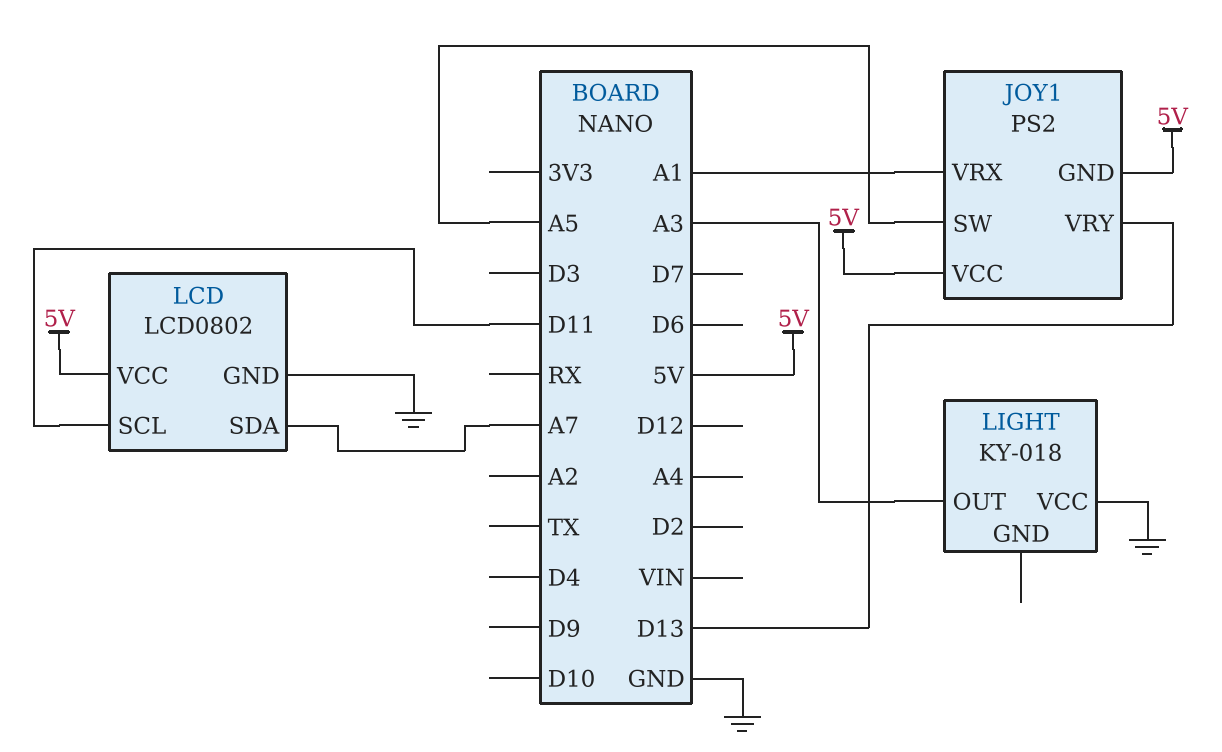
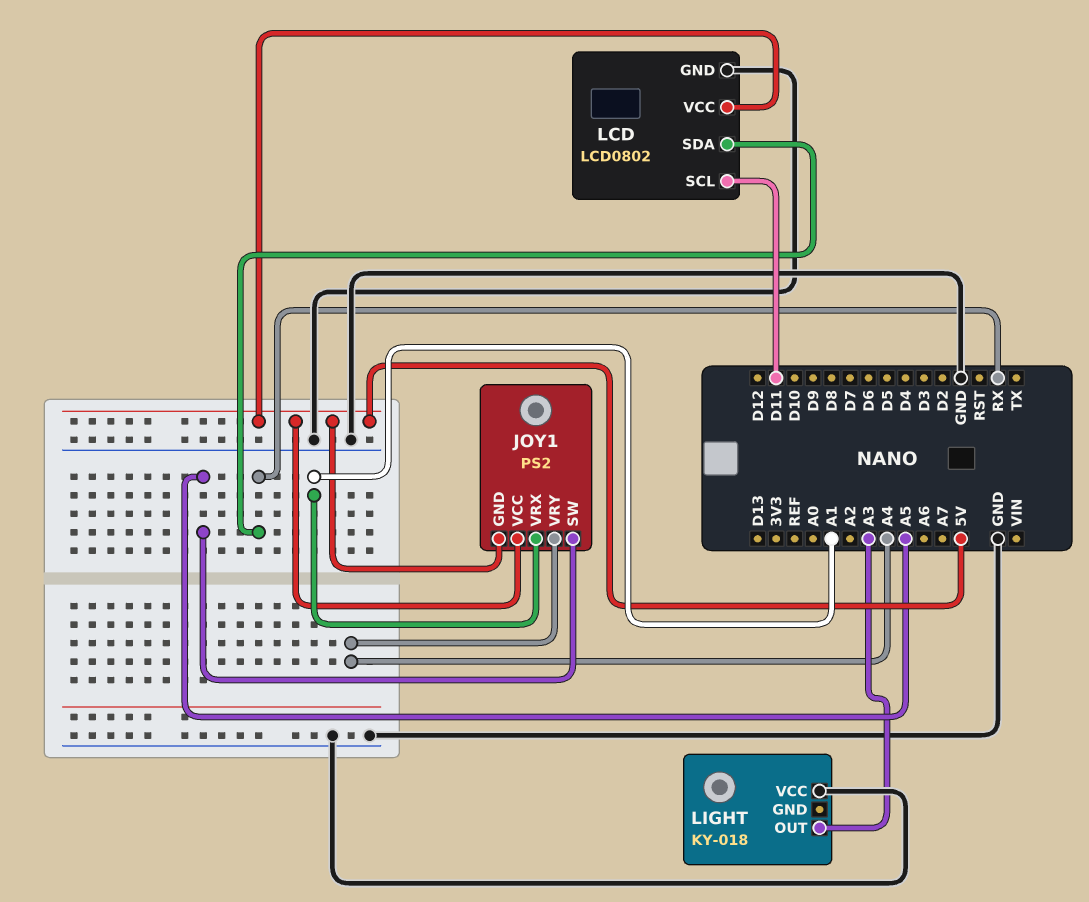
JOY1 pin VRY: D13 -> A4
LCD pin SDA: A7 -> RX

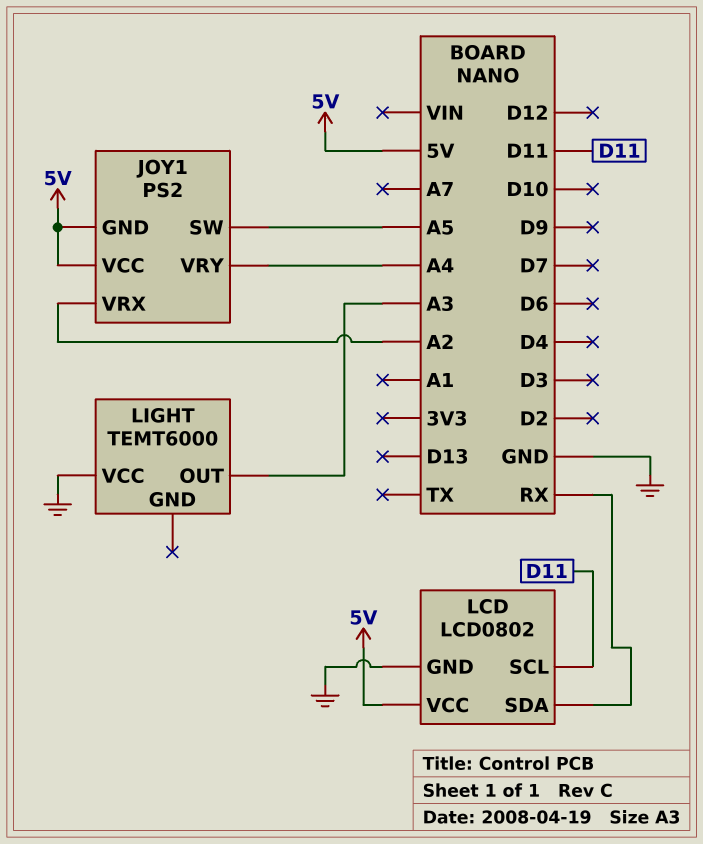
JOY1 pin VRX: A1 -> A2
LIGHT: KY-018 -> TEMT6000

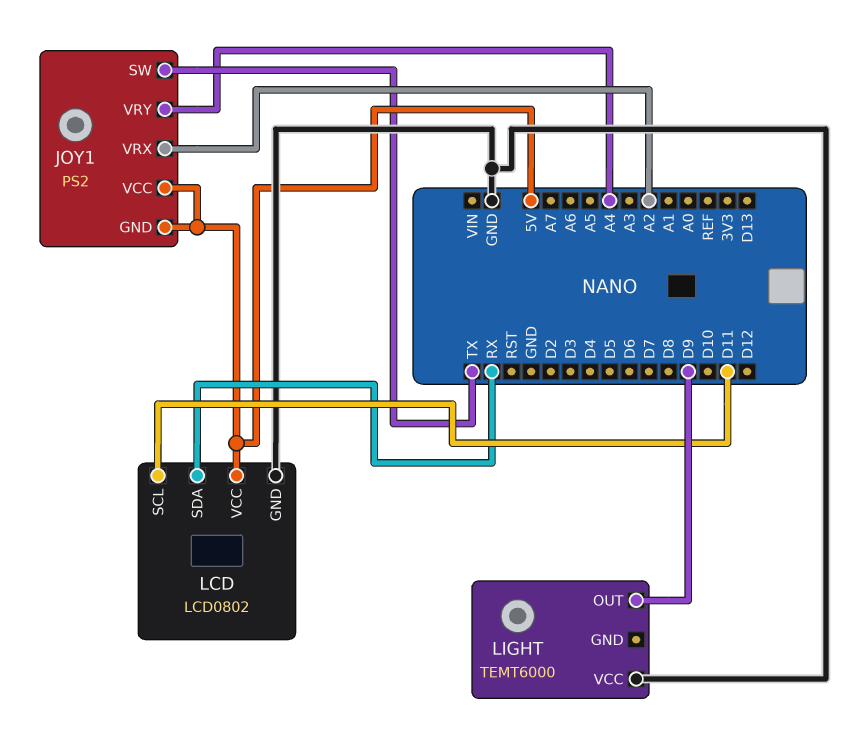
JOY1 pin SW: A5 -> TX
LIGHT pin OUT: A3 -> D9

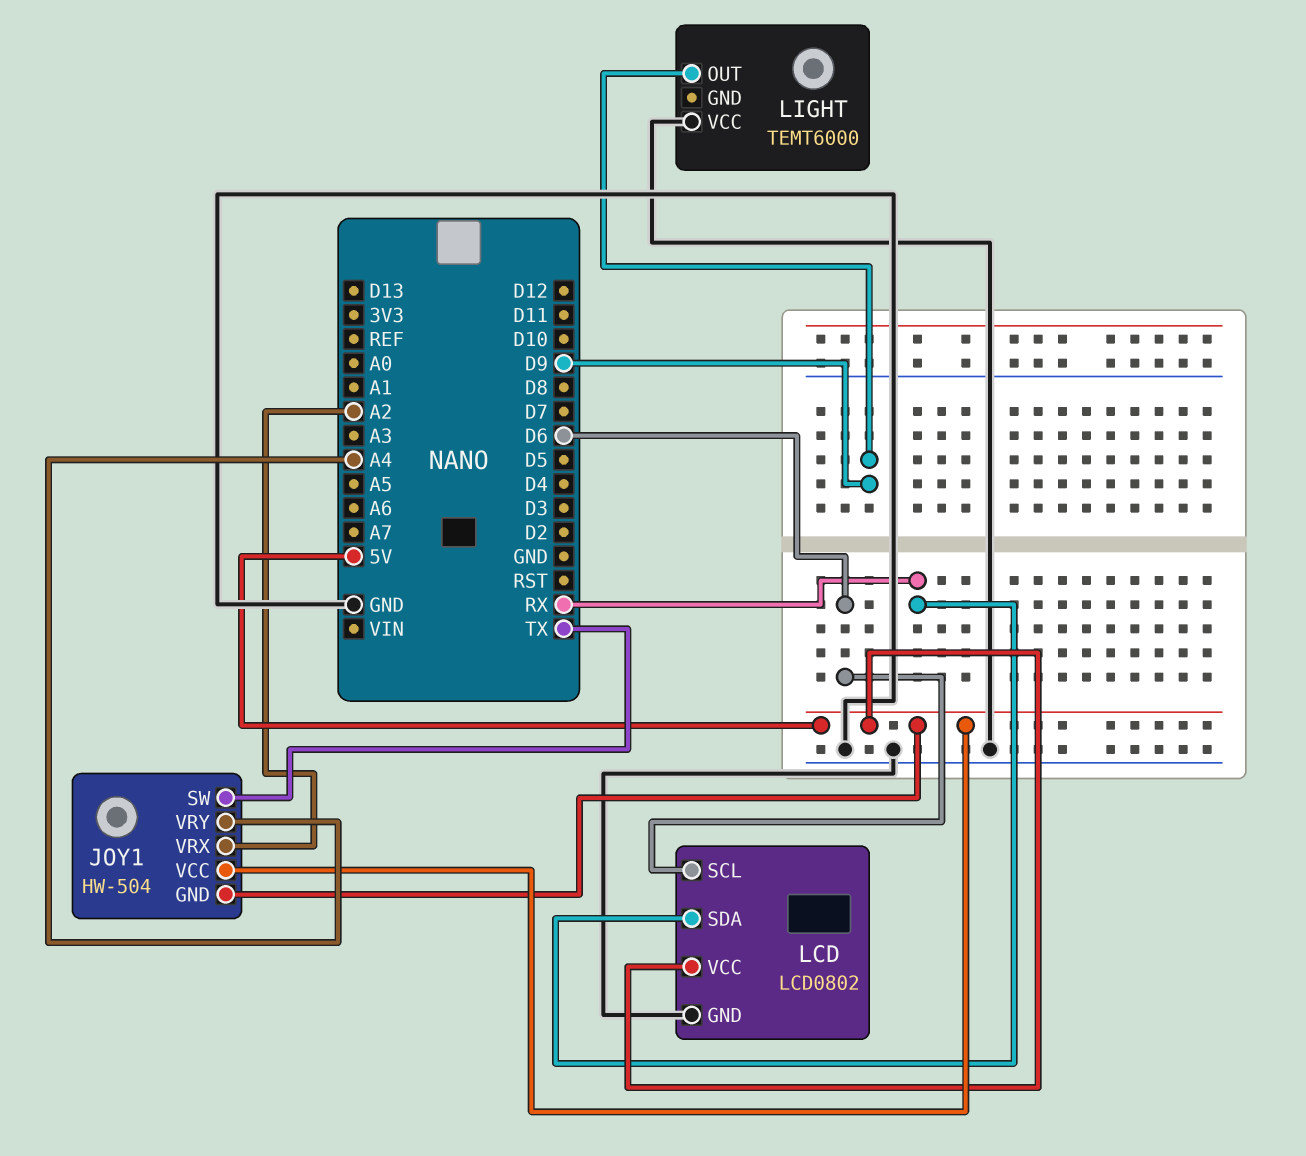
JOY1: PS2 -> HW-504
LCD pin SCL: D11 -> D6

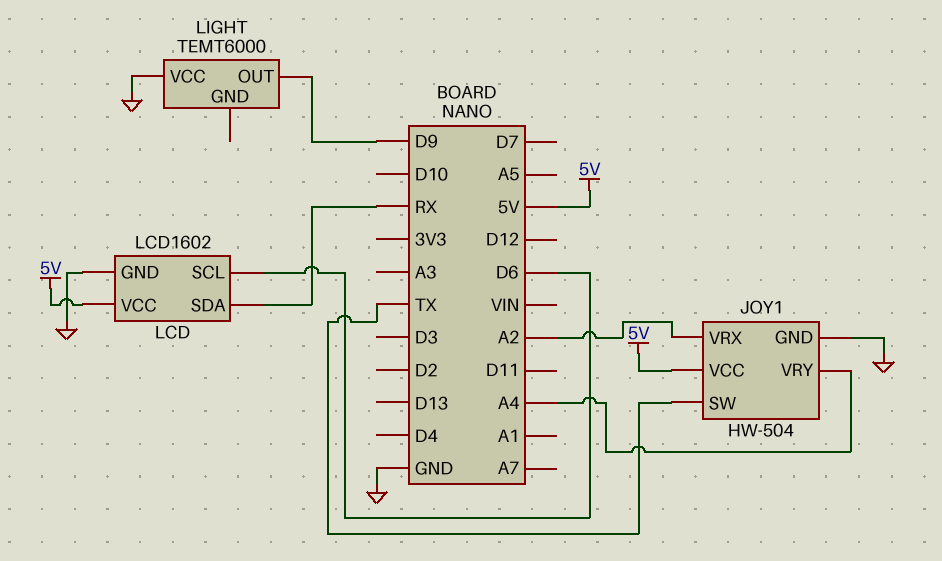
JOY1 pin GND: 5V -> GND
LCD: LCD0802 -> LCD1602

